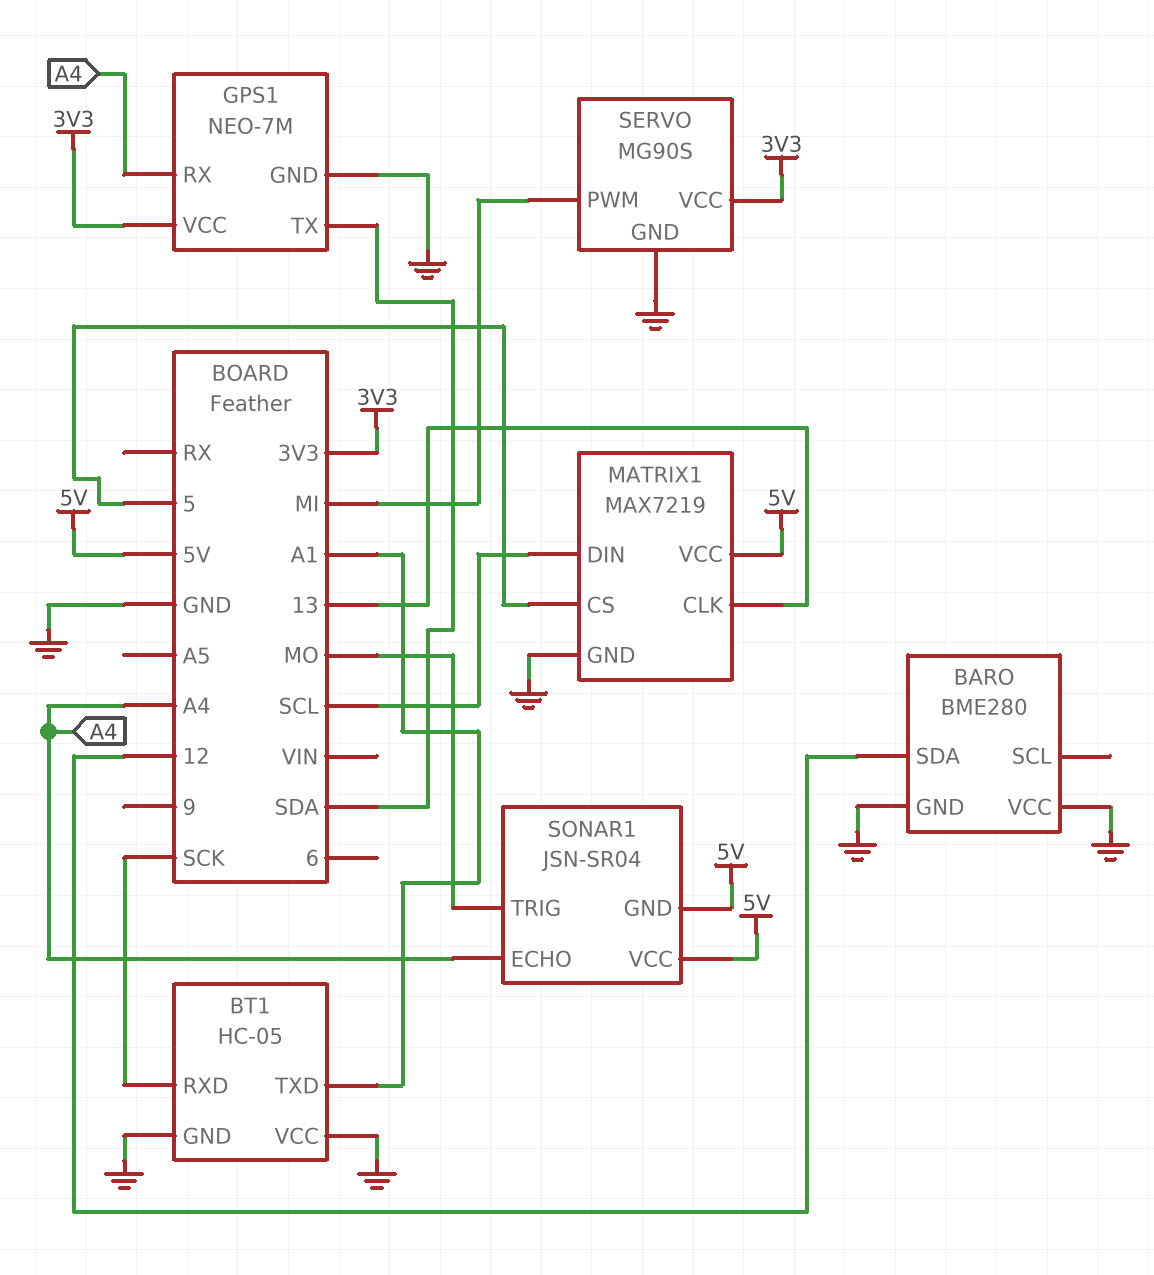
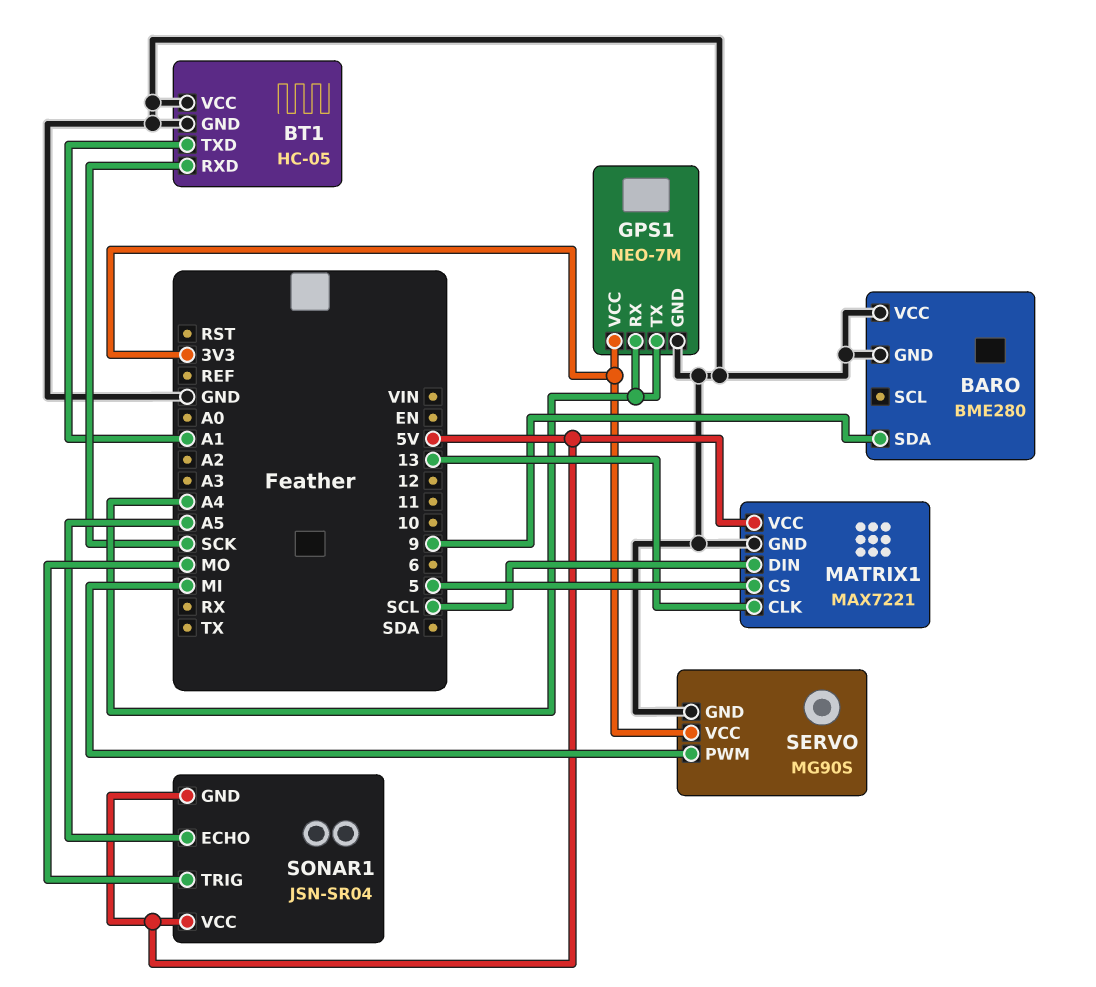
BARO pin SDA: 12 -> 9
GPS1 pin TX: SDA -> A4
MATRIX1: MAX7219 -> MAX7221
SONAR1 pin ECHO: A4 -> A5

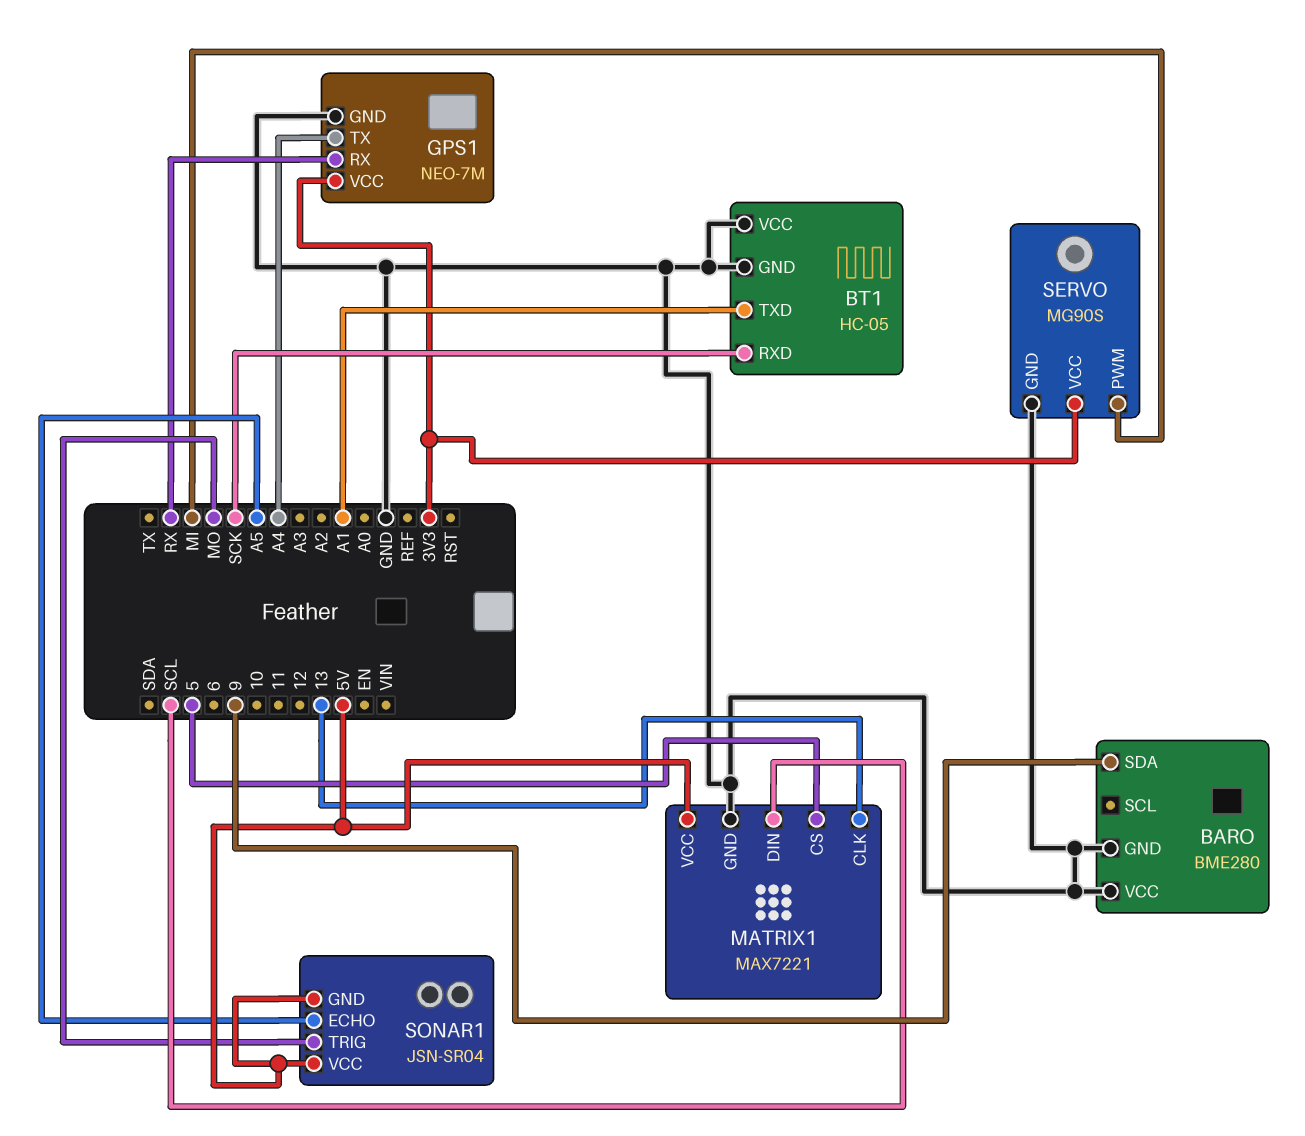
GPS1 pin RX: A4 -> RX

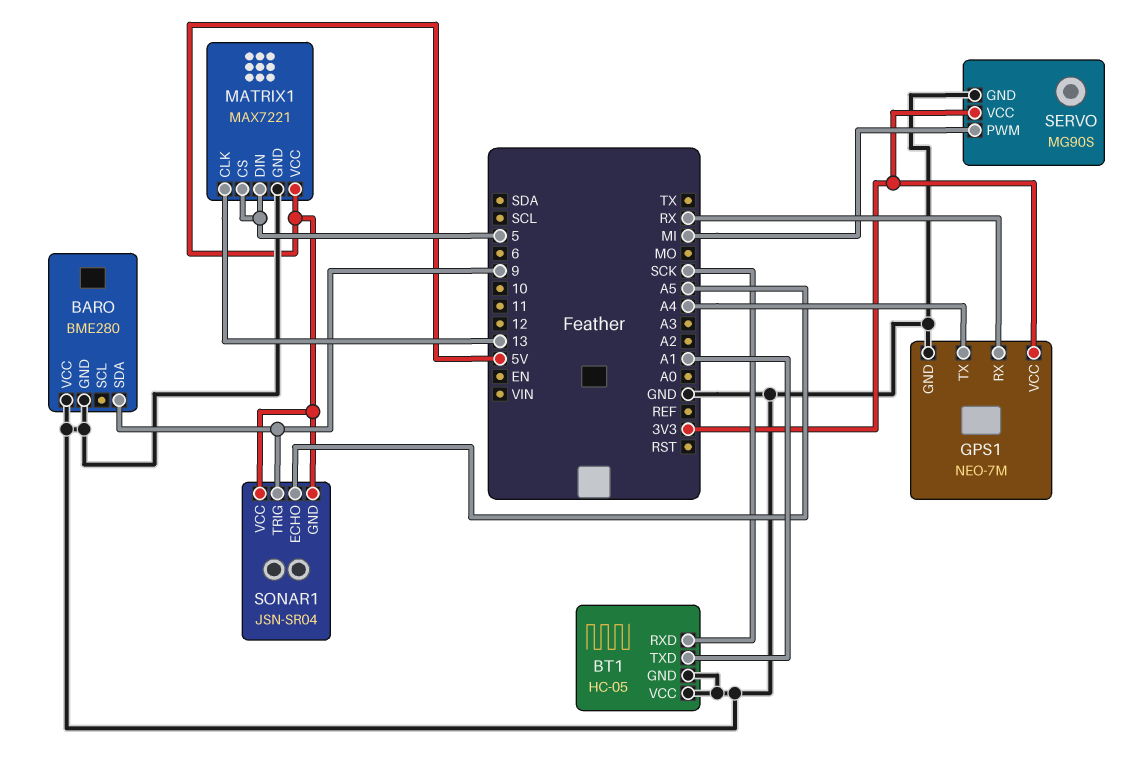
MATRIX1 pin DIN: SCL -> 5
SONAR1 pin TRIG: MO -> 9

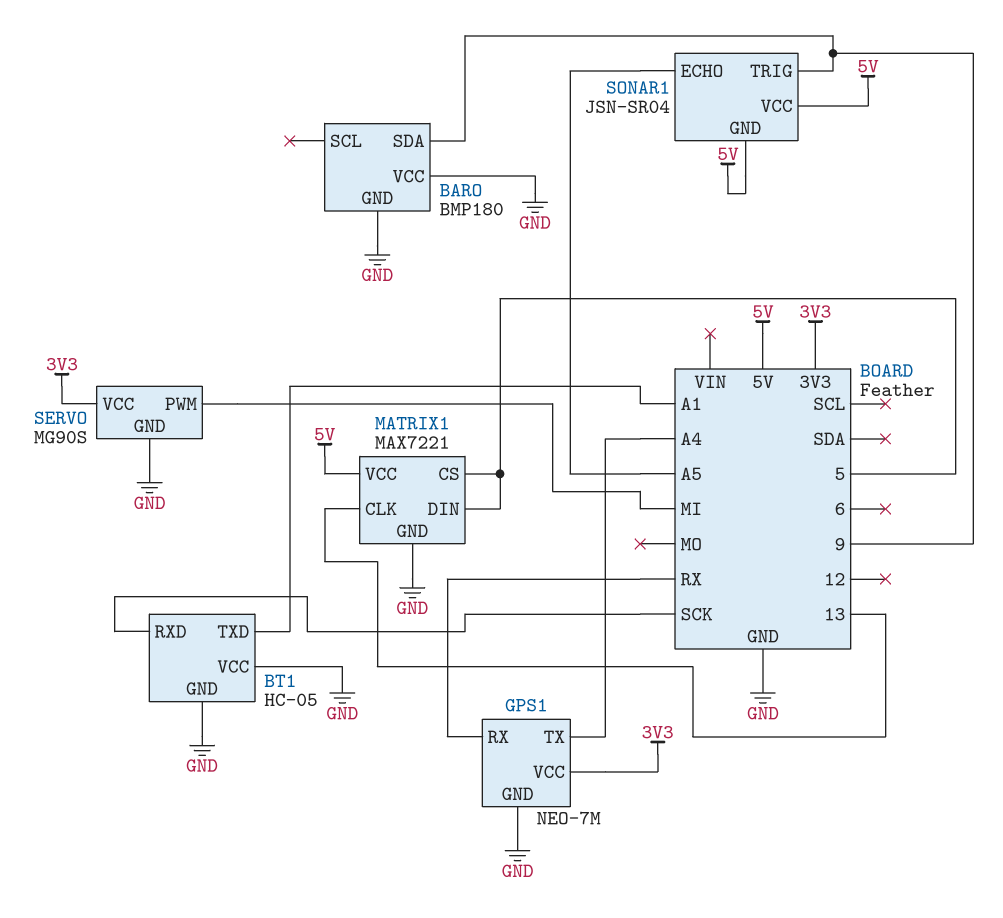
BARO: BME280 -> BMP180

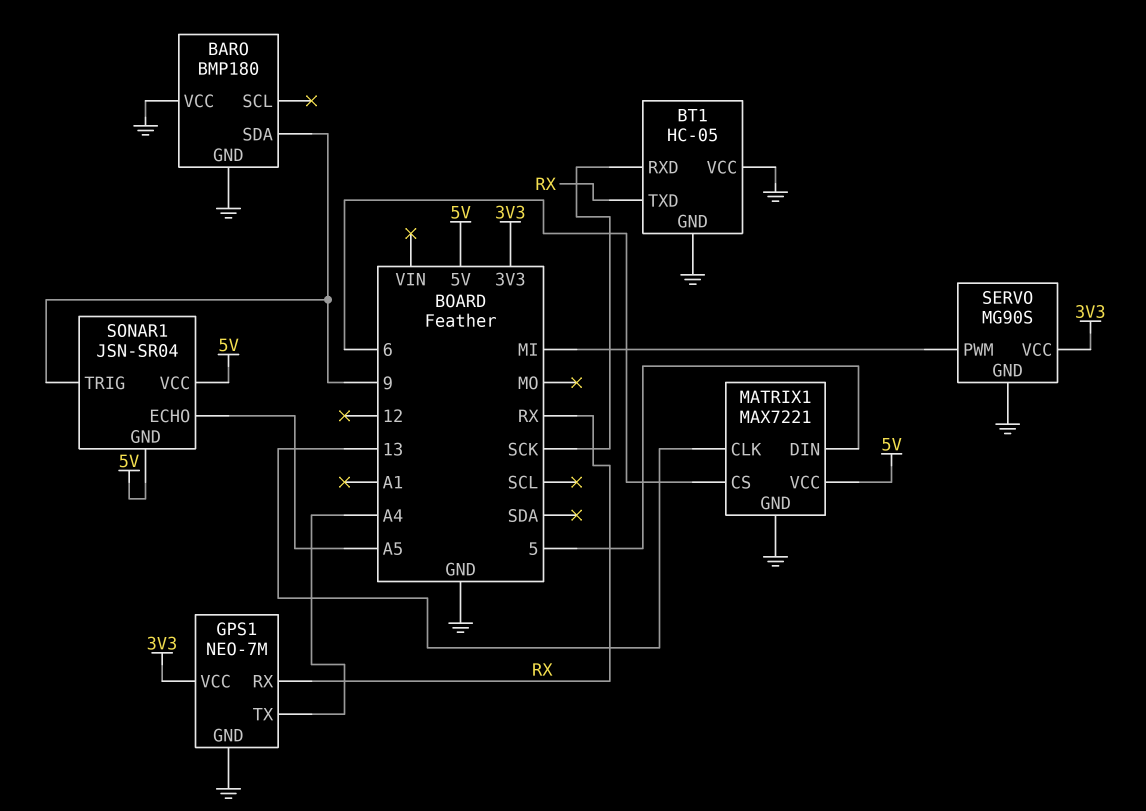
BT1 pin TXD: A1 -> RX
MATRIX1 pin CS: 5 -> 6

